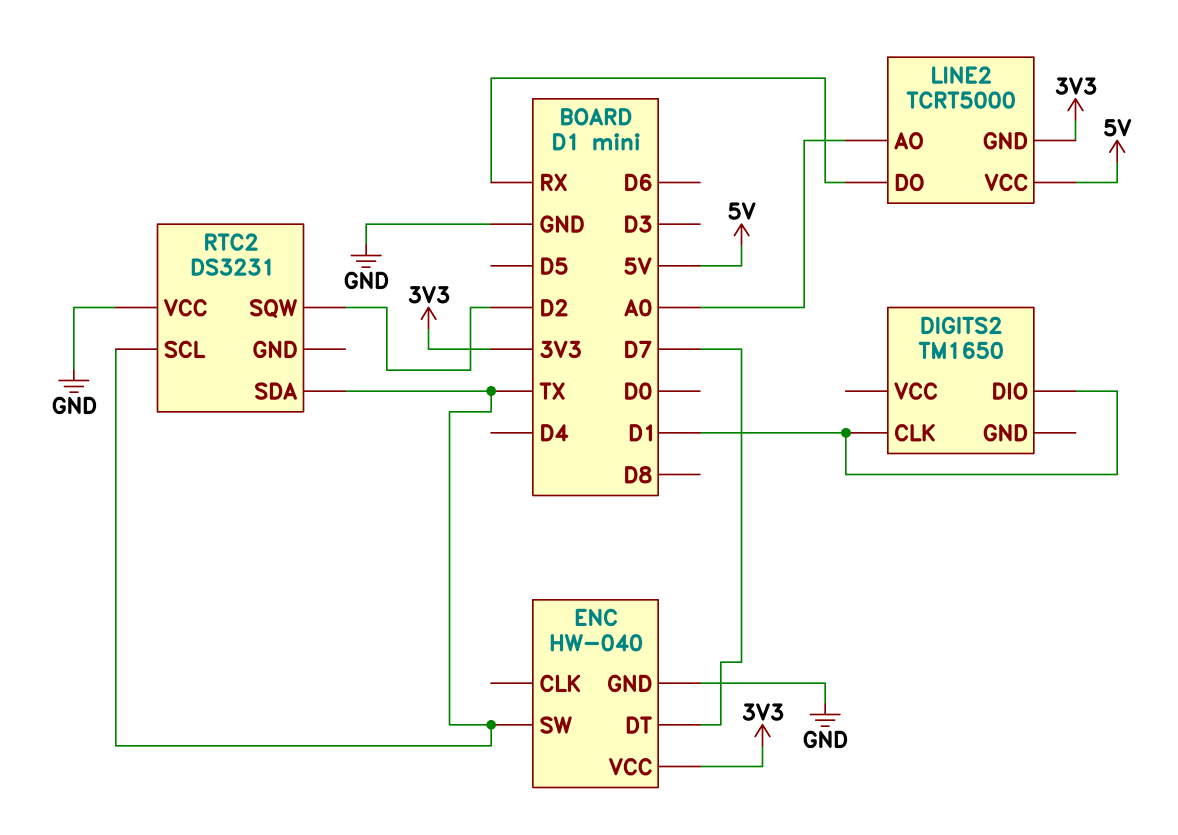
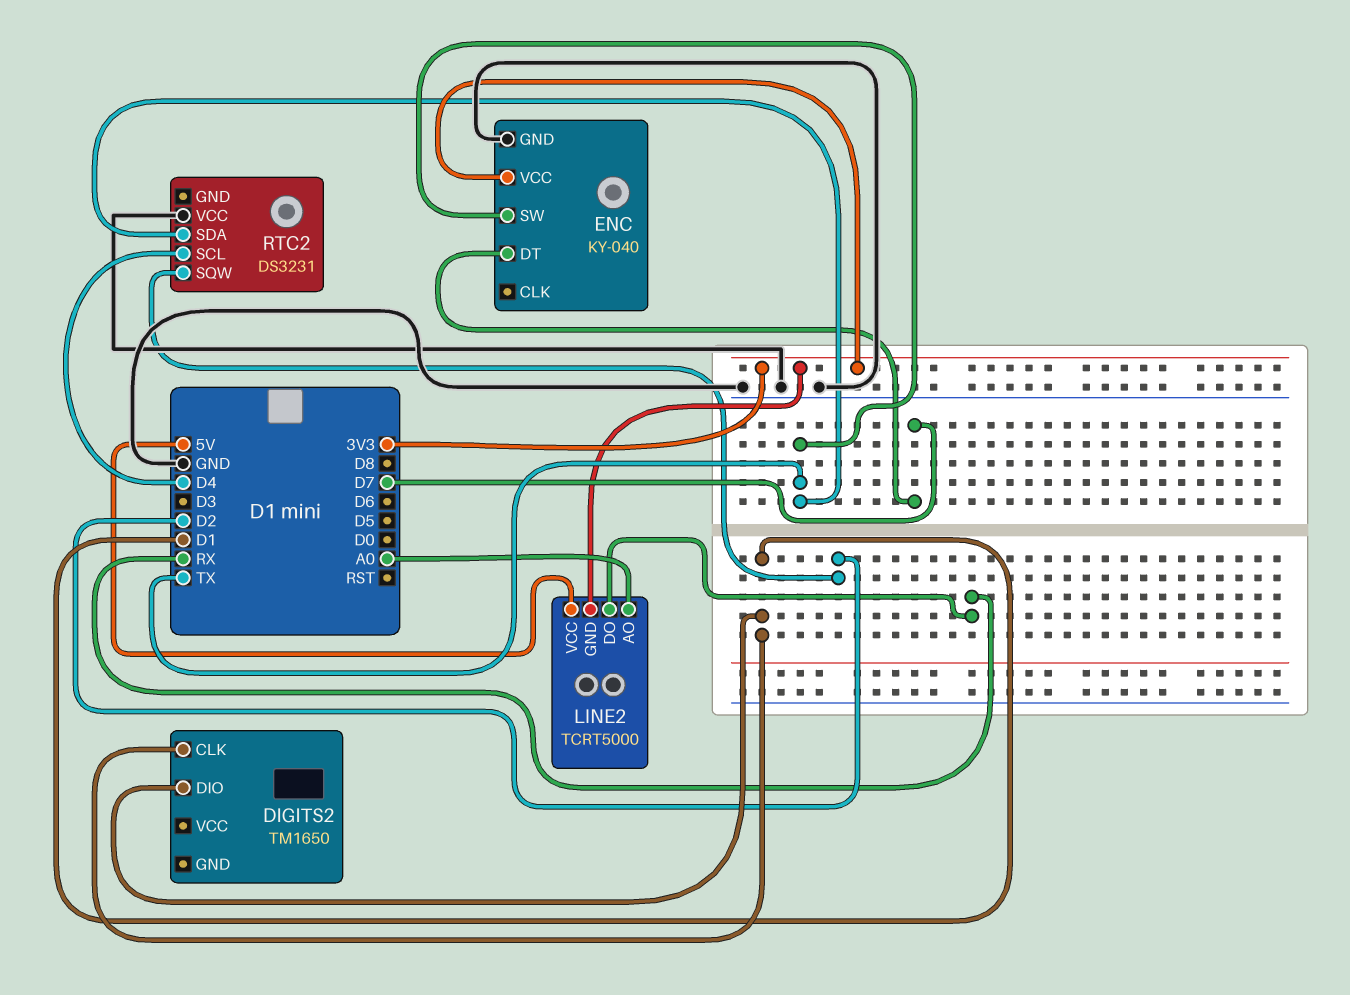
ENC: HW-040 -> KY-040
RTC2 pin SCL: TX -> D4

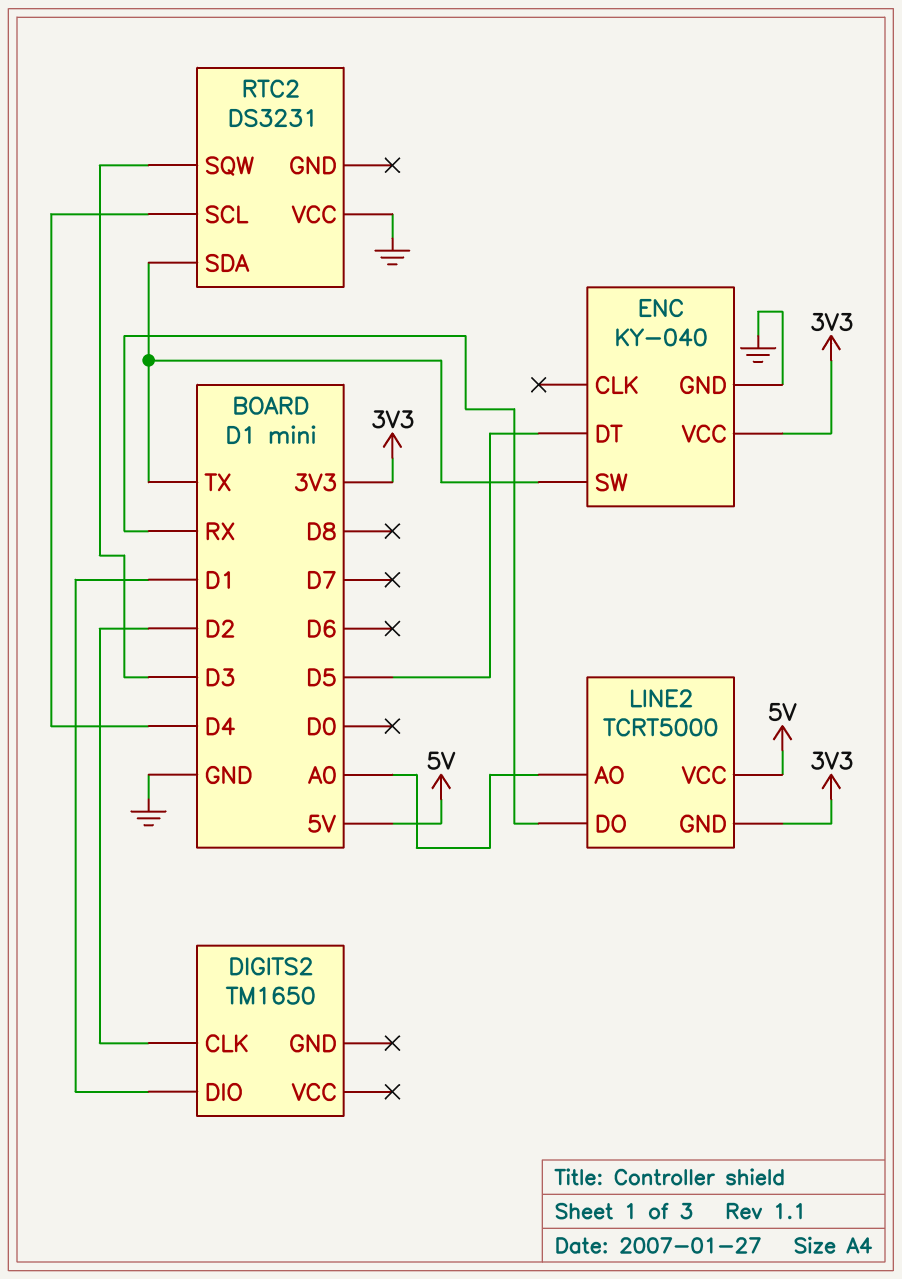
DIGITS2 pin CLK: D1 -> D2
ENC pin DT: D7 -> D5
RTC2 pin SQW: D2 -> D3

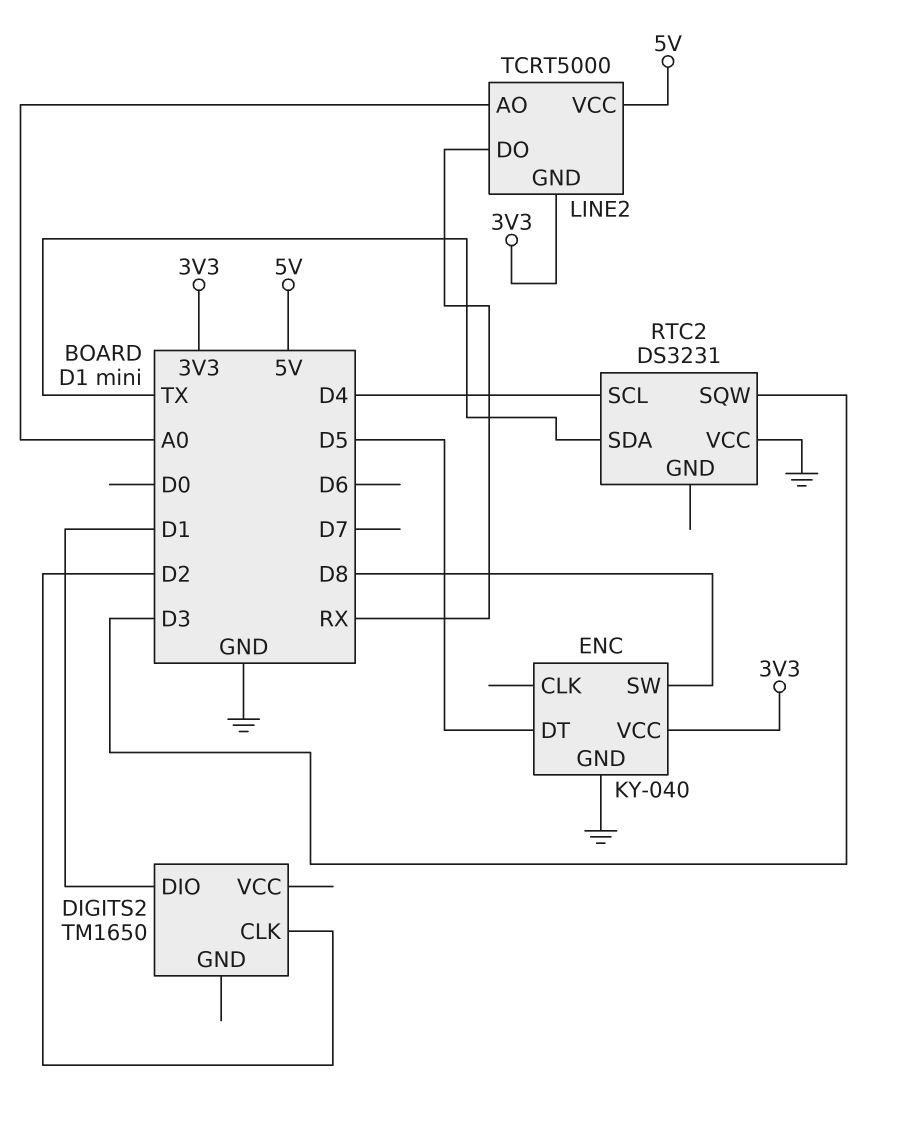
ENC pin SW: TX -> D8

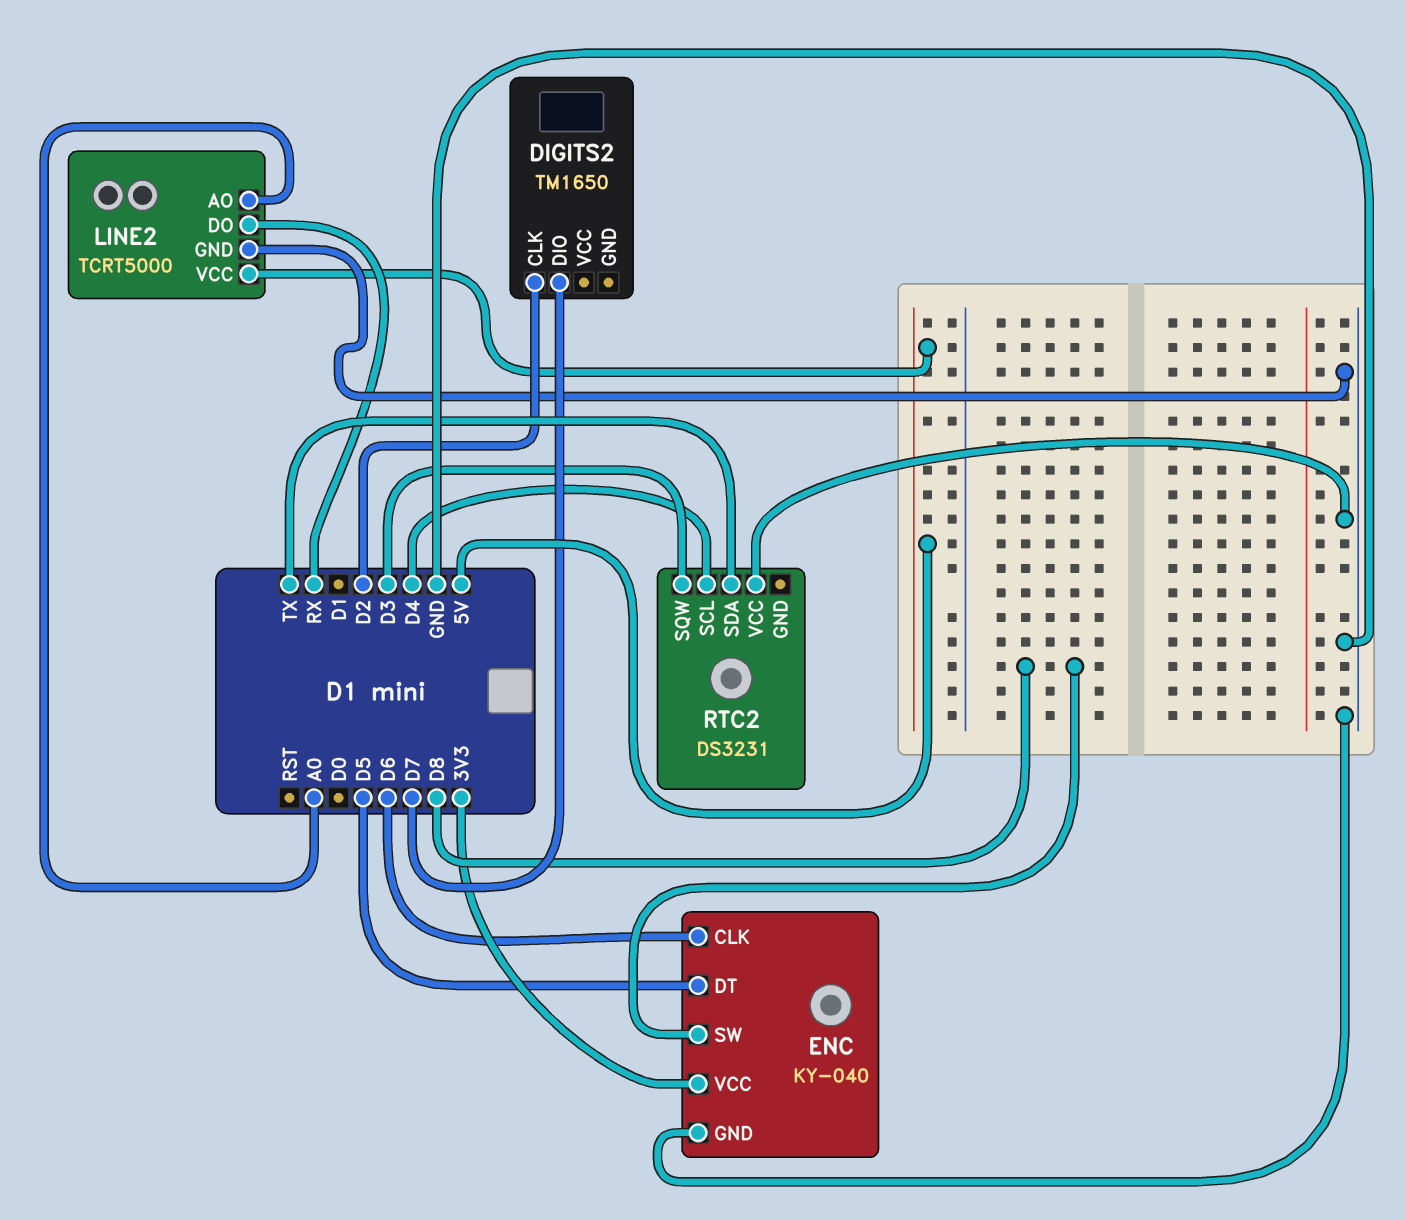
DIGITS2 pin DIO: D1 -> D7
ENC pin CLK: none -> D6
LINE2 pin GND: 3V3 -> GND

